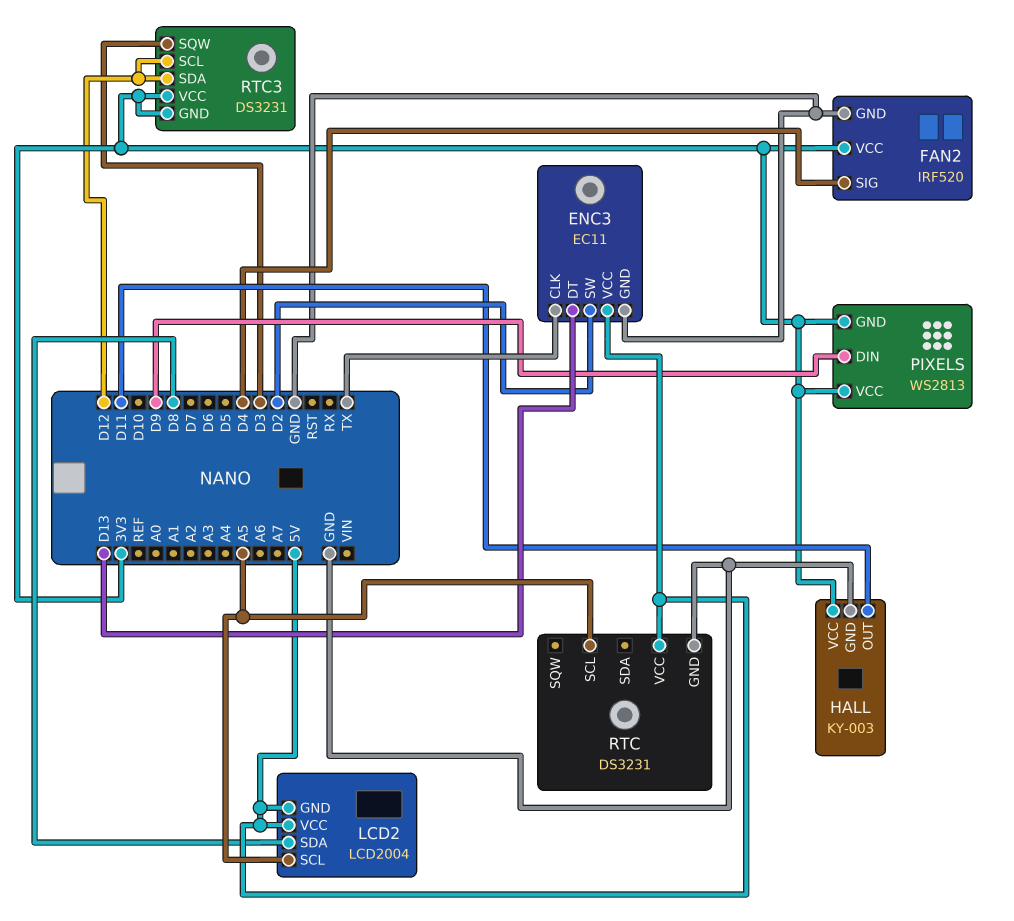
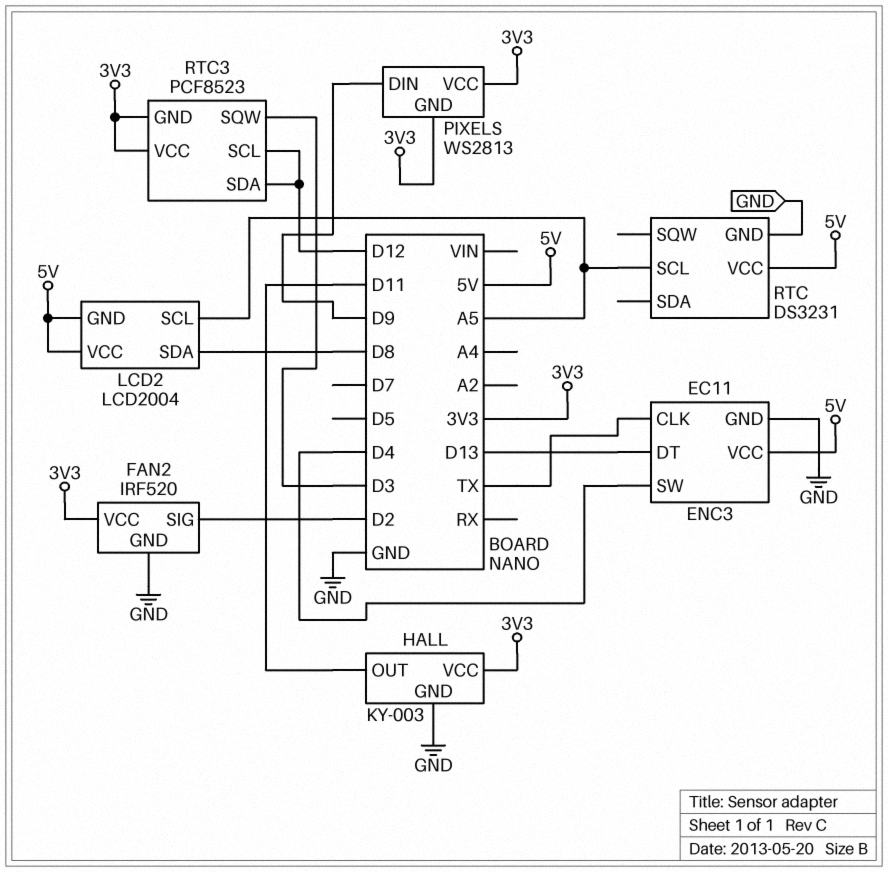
ENC3 pin SW: D2 -> D4
FAN2 pin SIG: D4 -> D2
RTC3: DS3231 -> PCF8523

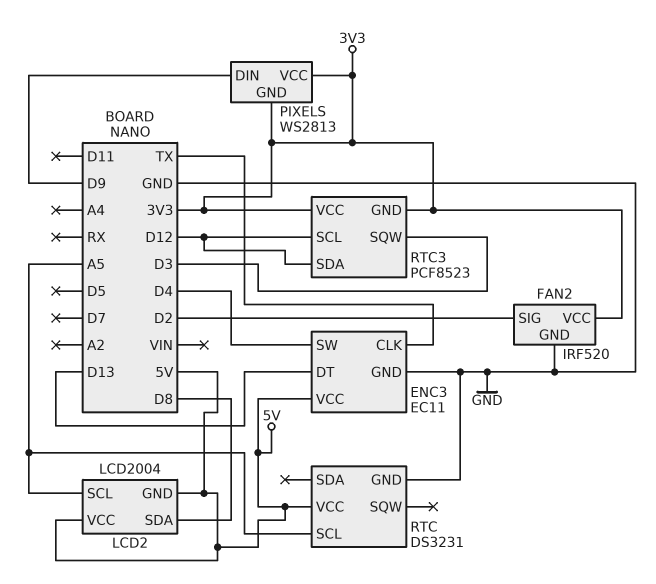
HALL: KY-003 -> none
HALL pin GND: GND -> none
HALL pin OUT: D11 -> none
HALL pin VCC: 3V3 -> none

